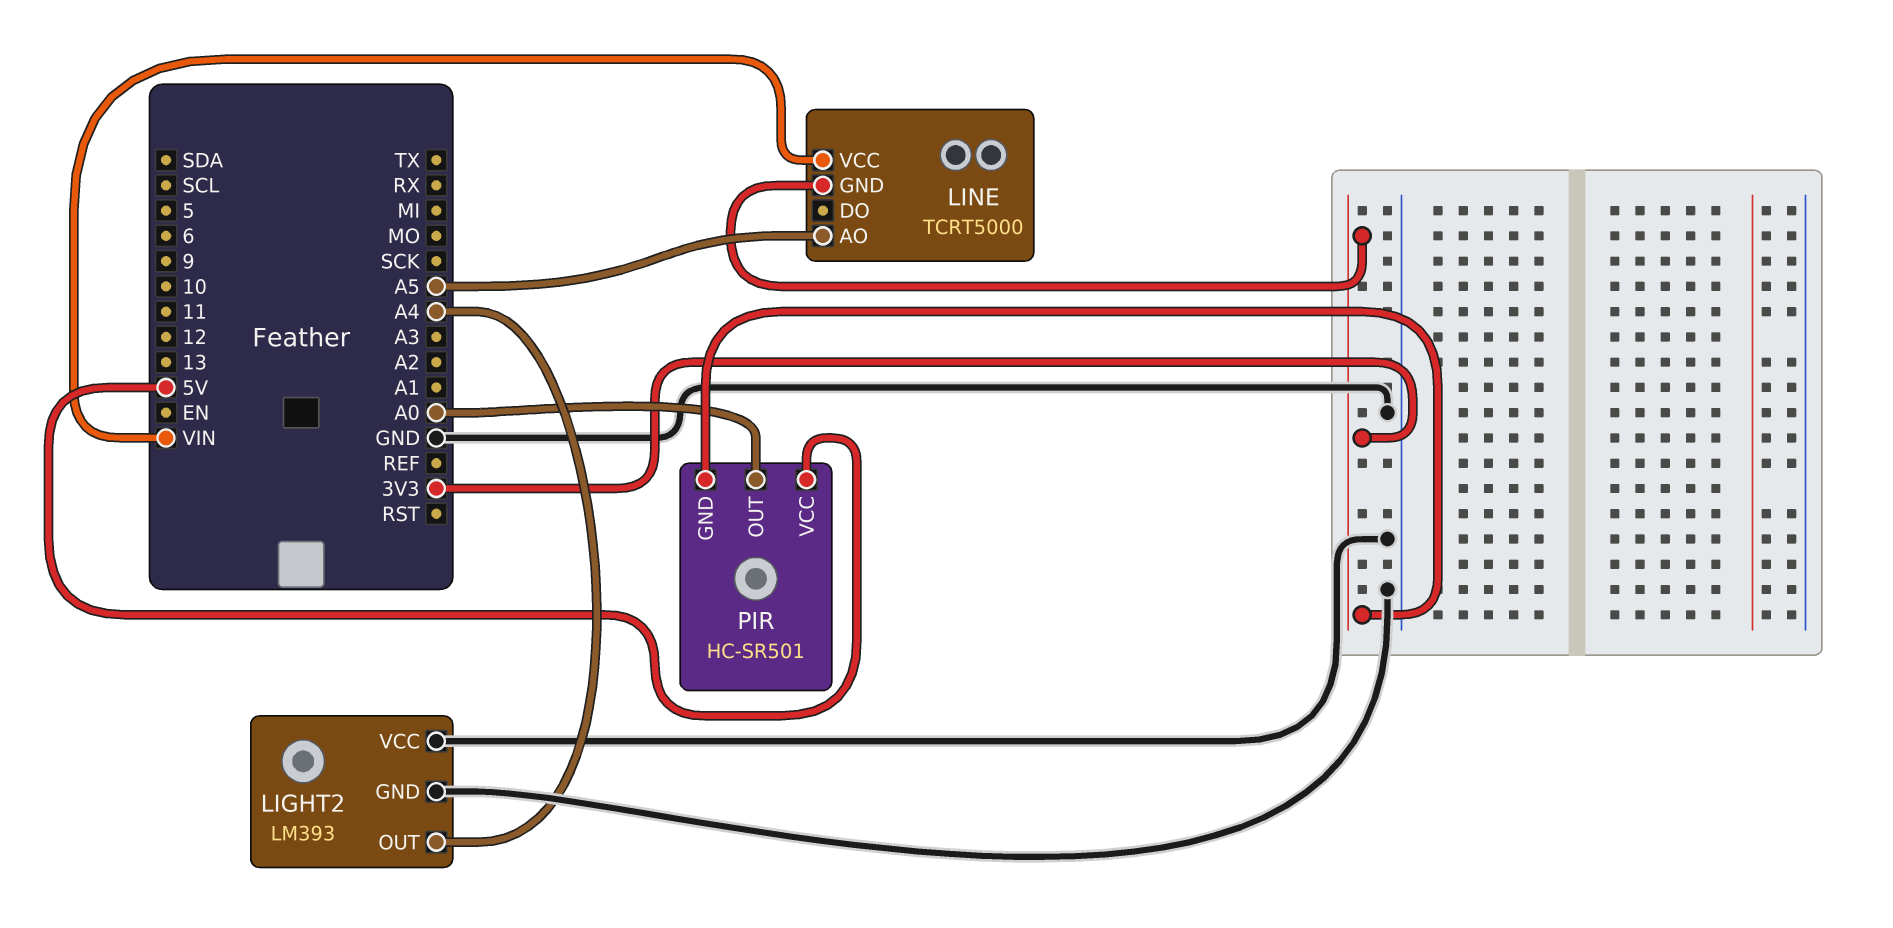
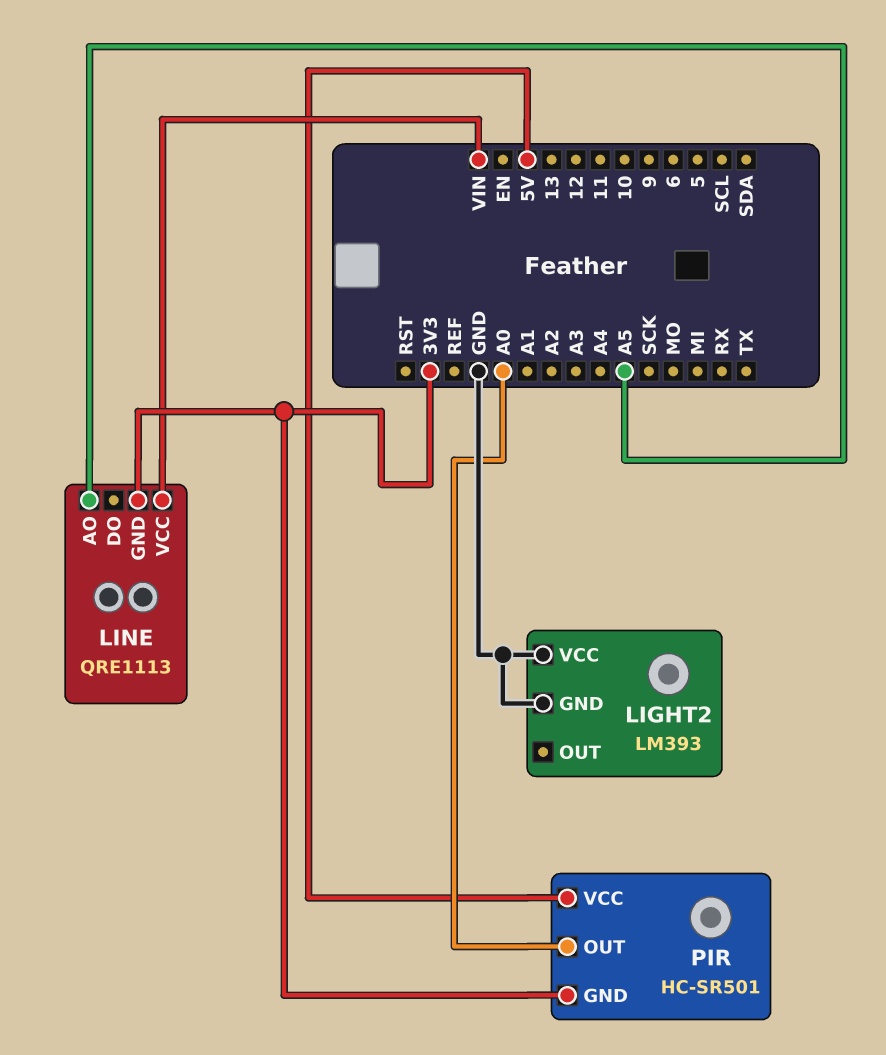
LIGHT2 pin OUT: A4 -> none
LINE: TCRT5000 -> QRE1113

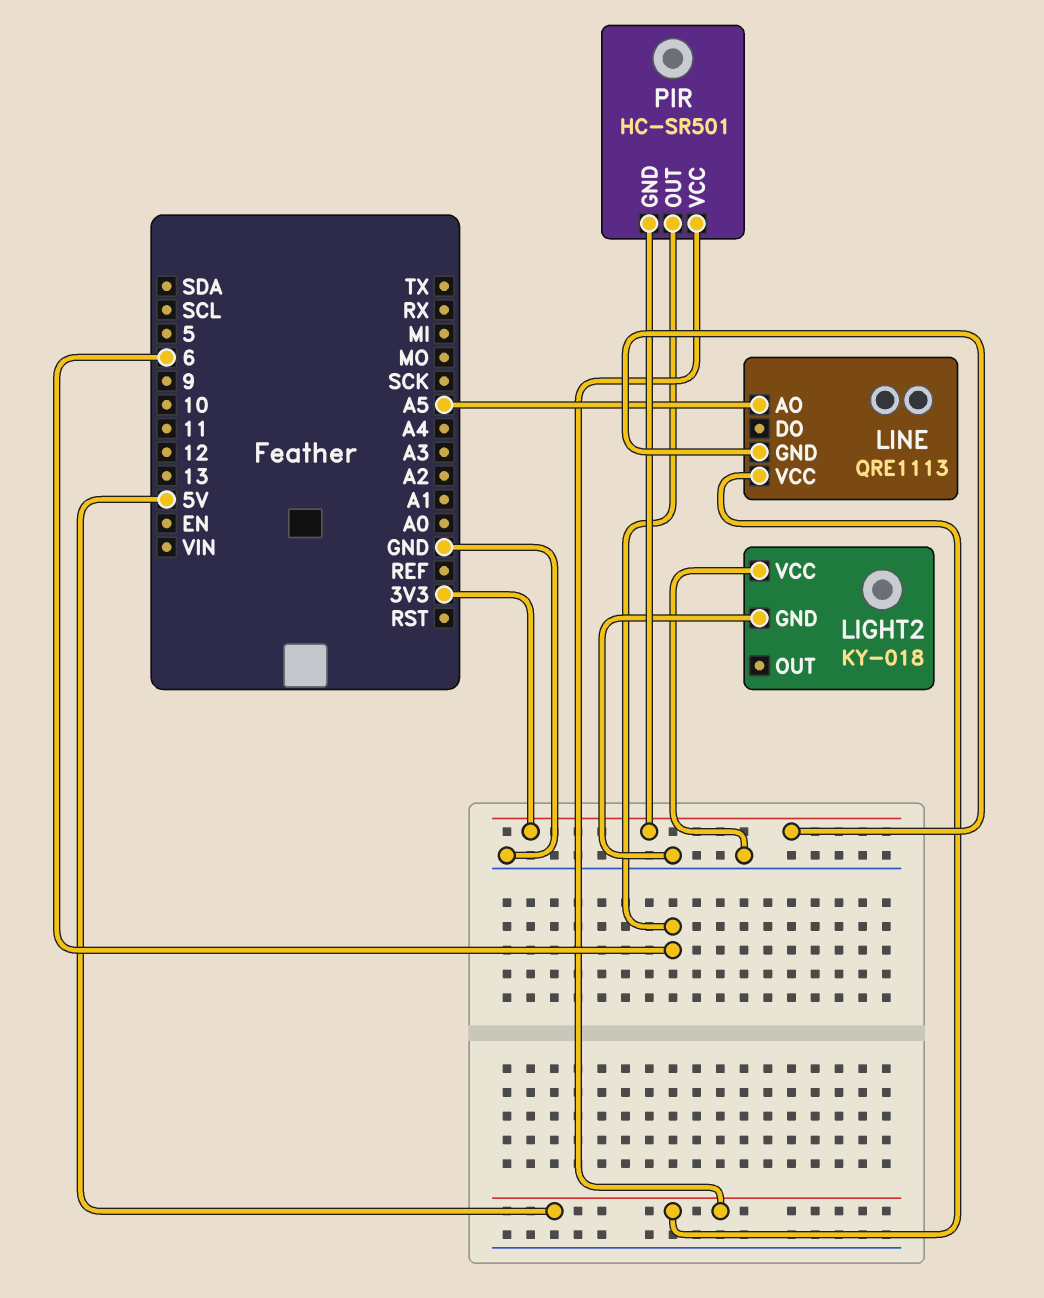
LIGHT2: LM393 -> KY-018
LINE pin VCC: VIN -> 5V
PIR pin OUT: A0 -> 6

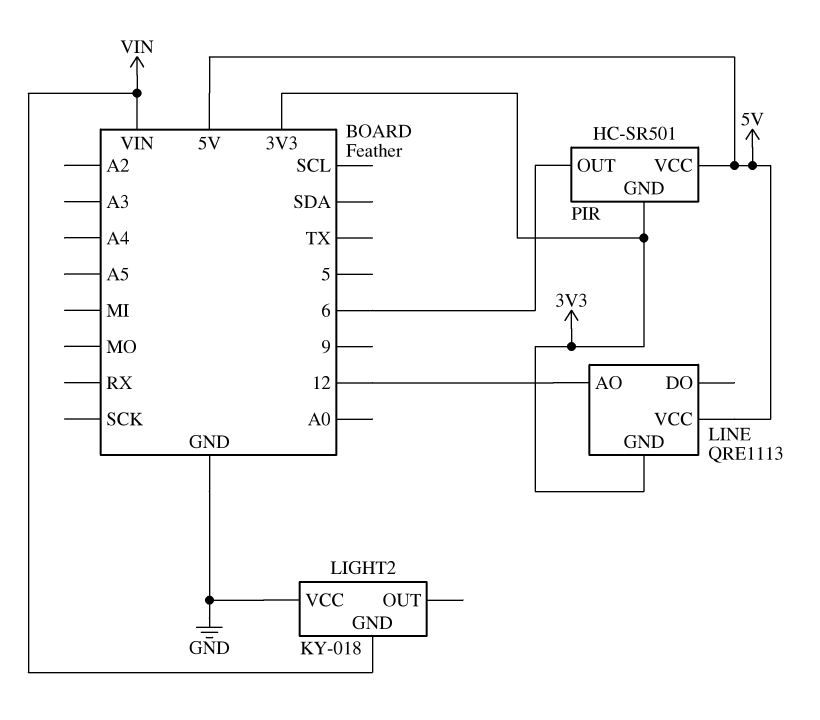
LIGHT2 pin GND: GND -> VIN
LINE pin AO: A5 -> 12

